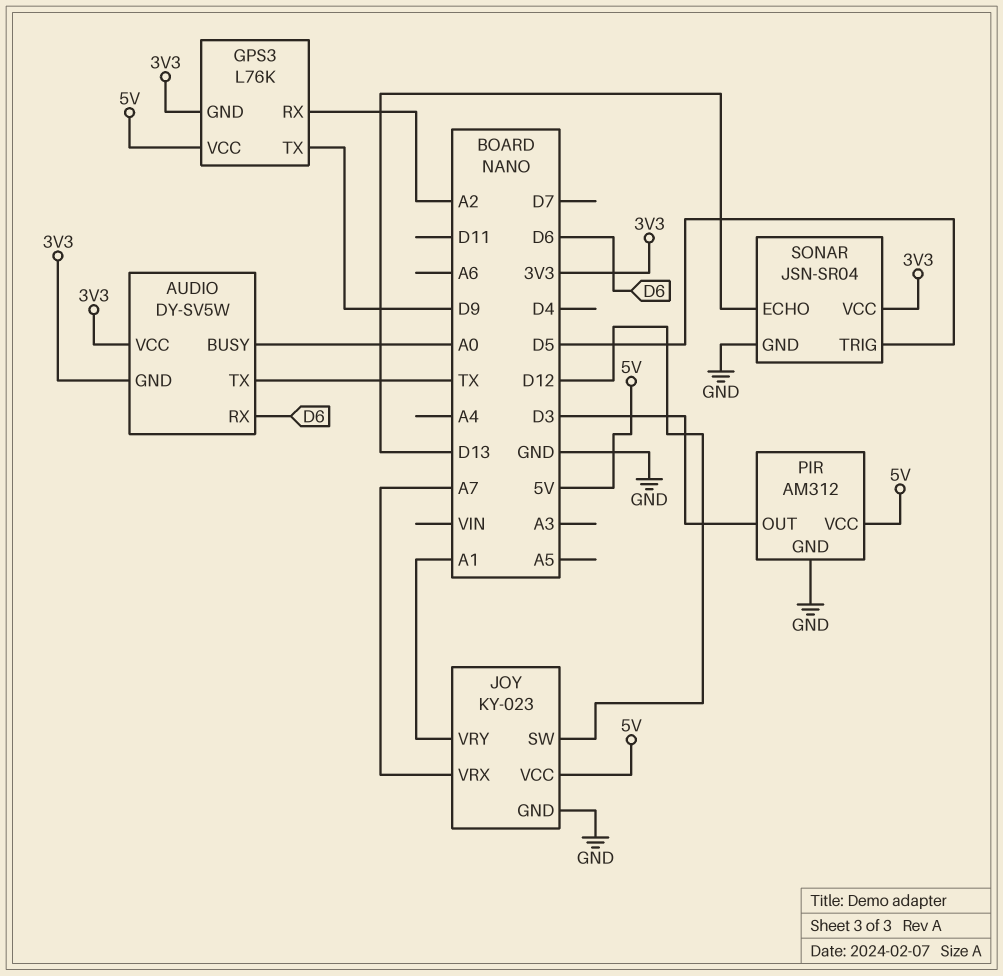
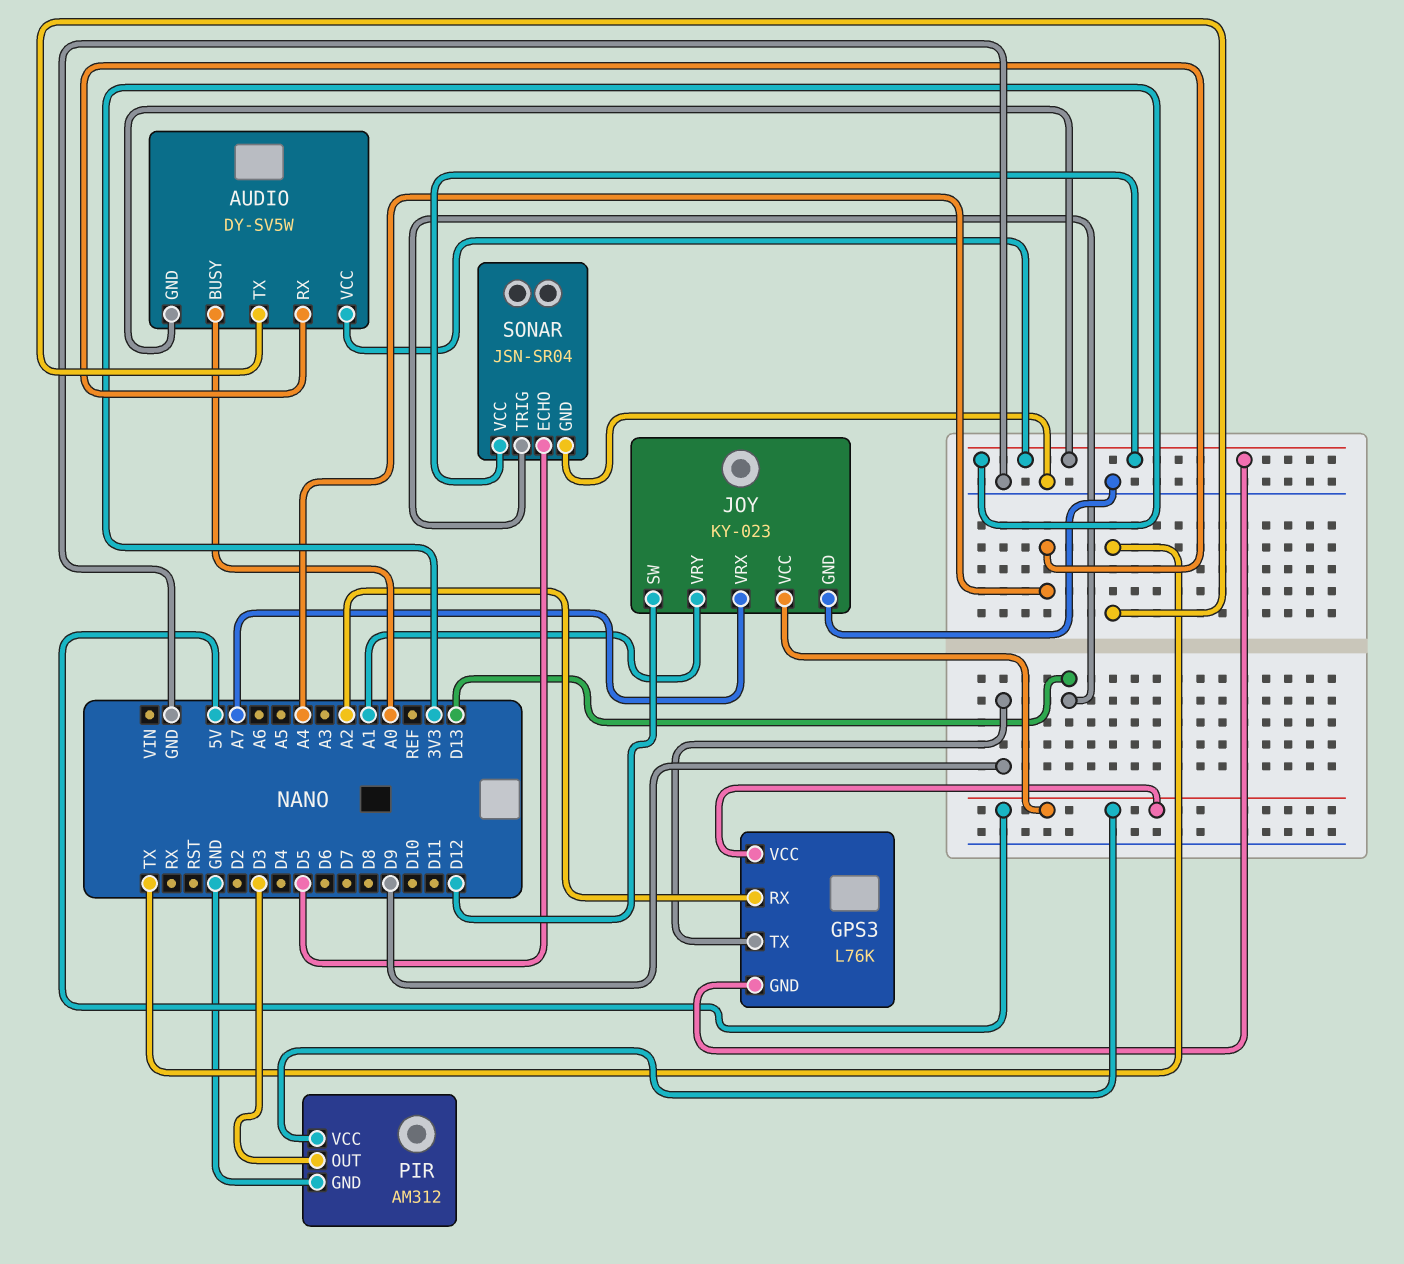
AUDIO pin RX: D6 -> A4
SONAR pin ECHO: D13 -> D5
SONAR pin TRIG: D5 -> D13

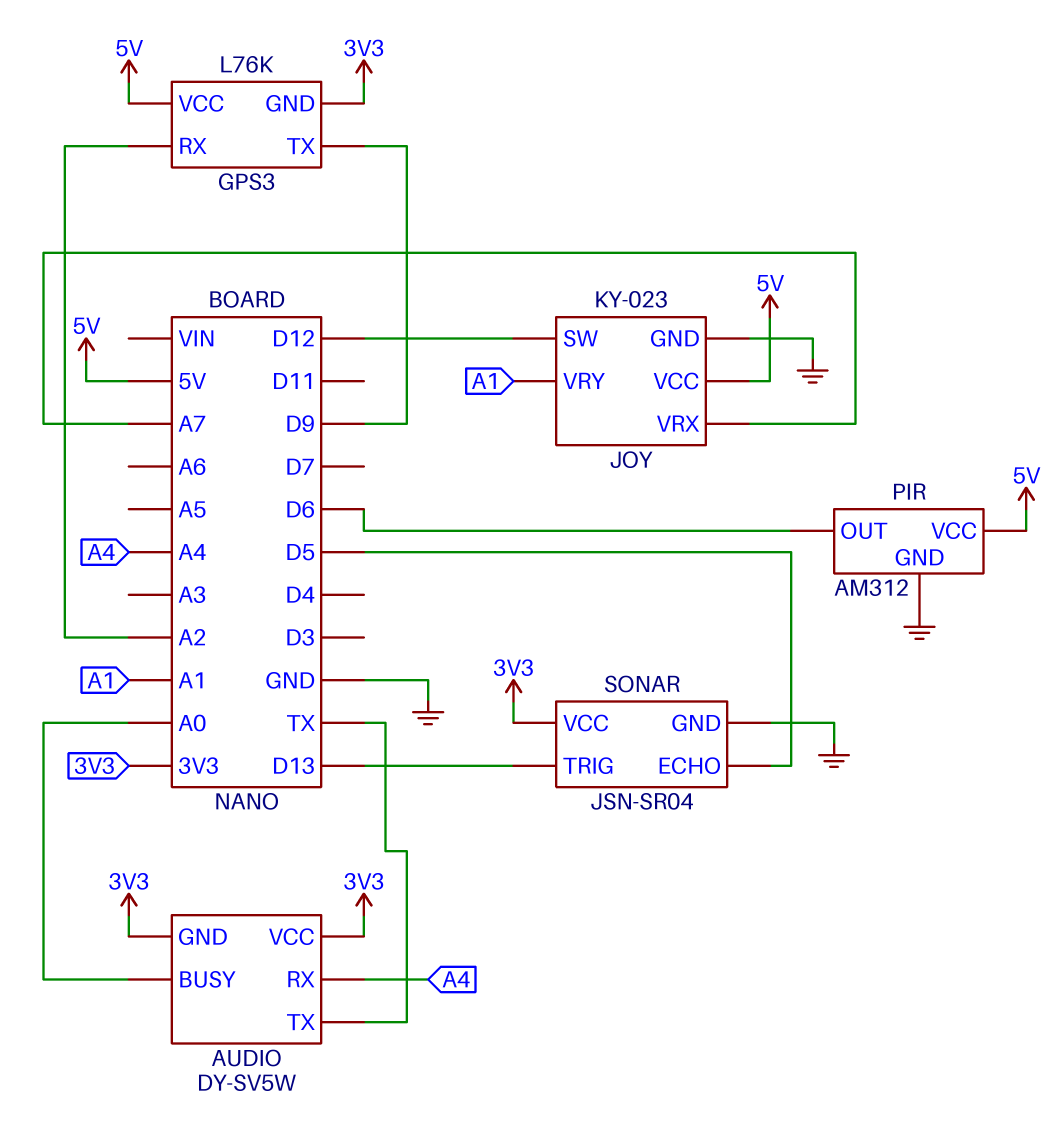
PIR pin OUT: D3 -> D6

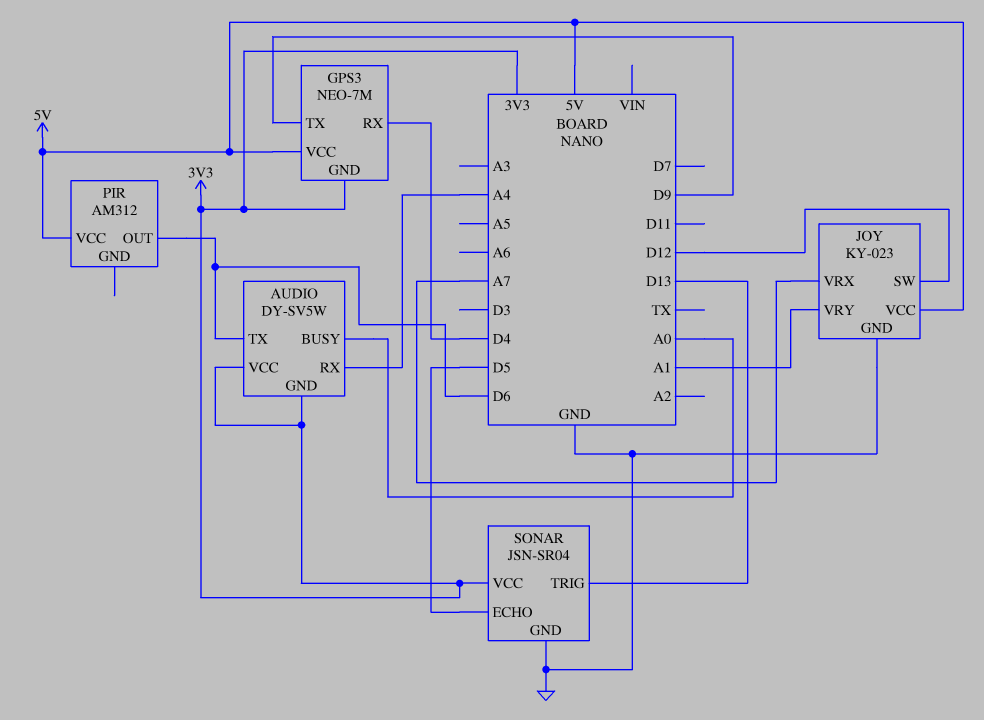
AUDIO pin TX: TX -> D6
GPS3: L76K -> NEO-7M
GPS3 pin RX: A2 -> D4
PIR pin GND: GND -> none

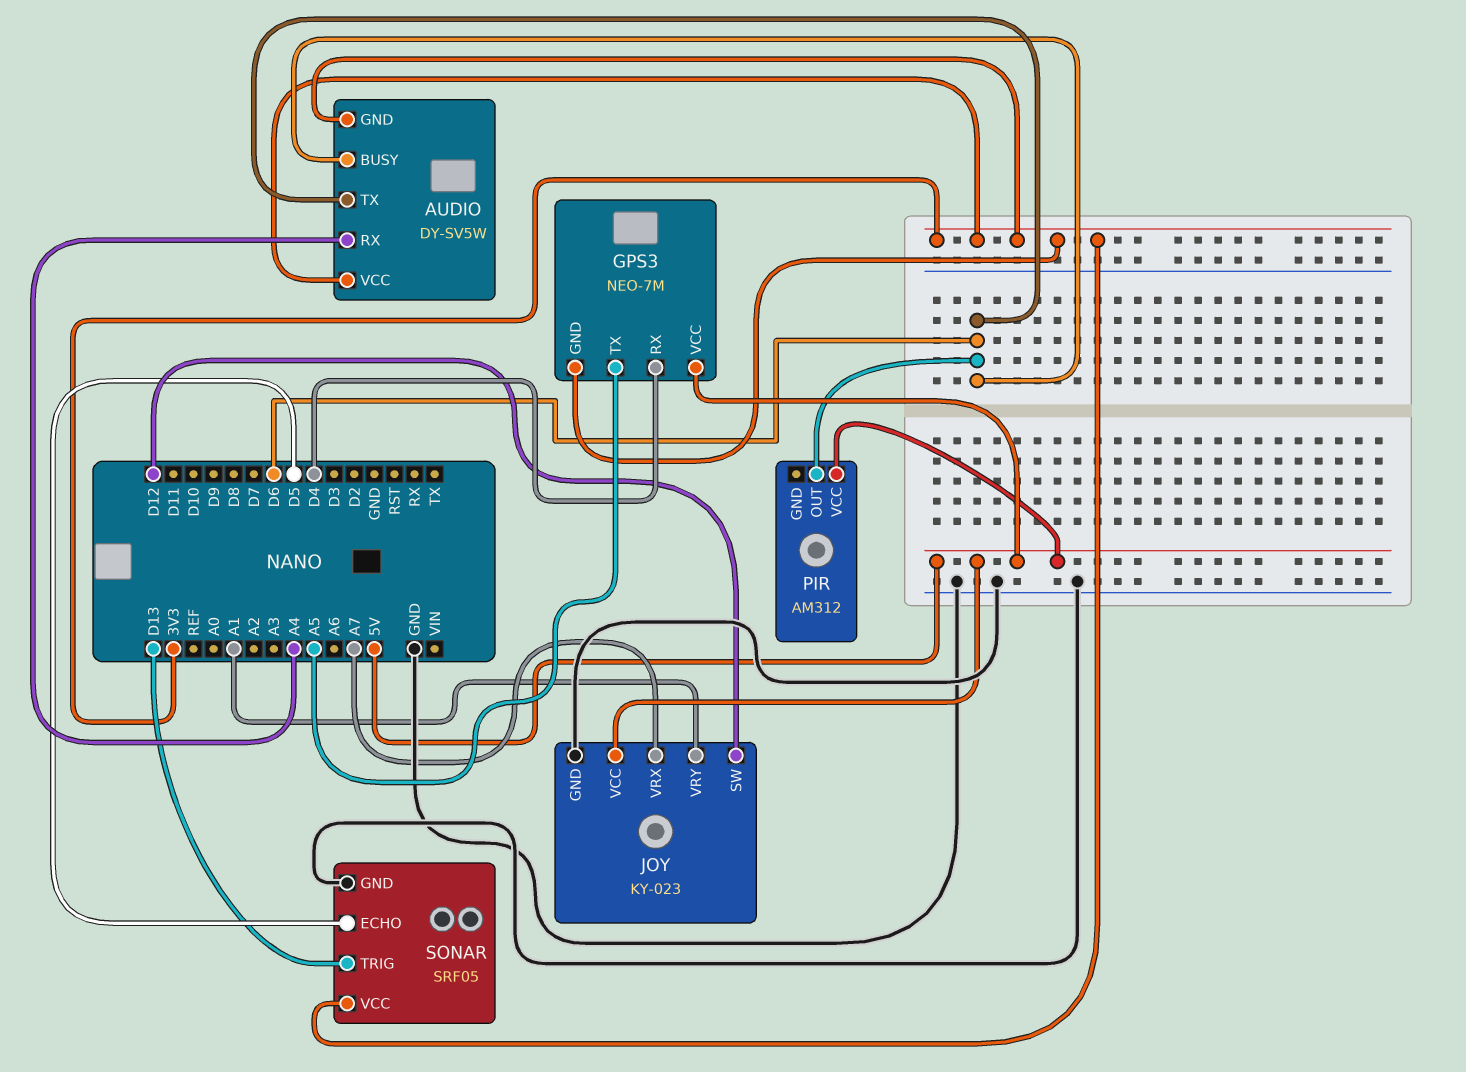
AUDIO pin BUSY: A0 -> D6
GPS3 pin TX: D9 -> A5
SONAR: JSN-SR04 -> SRF05

